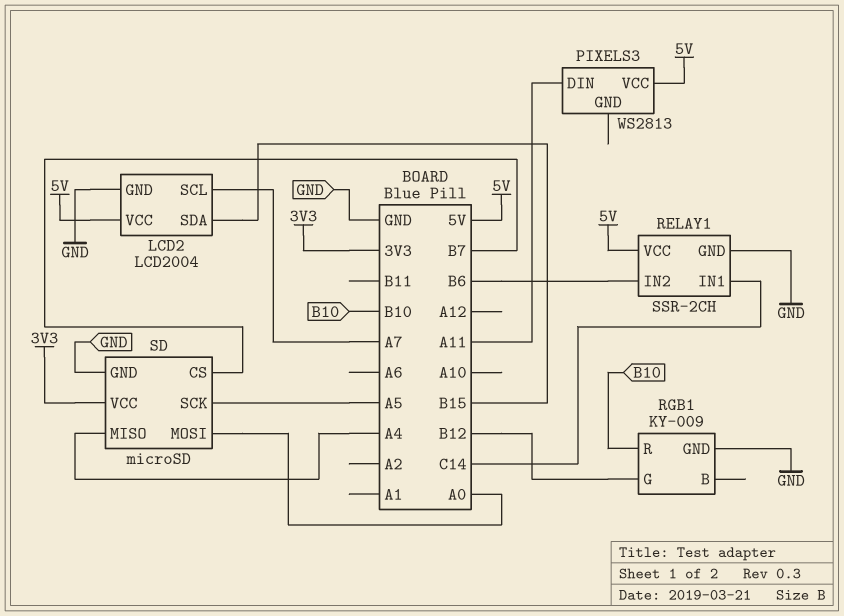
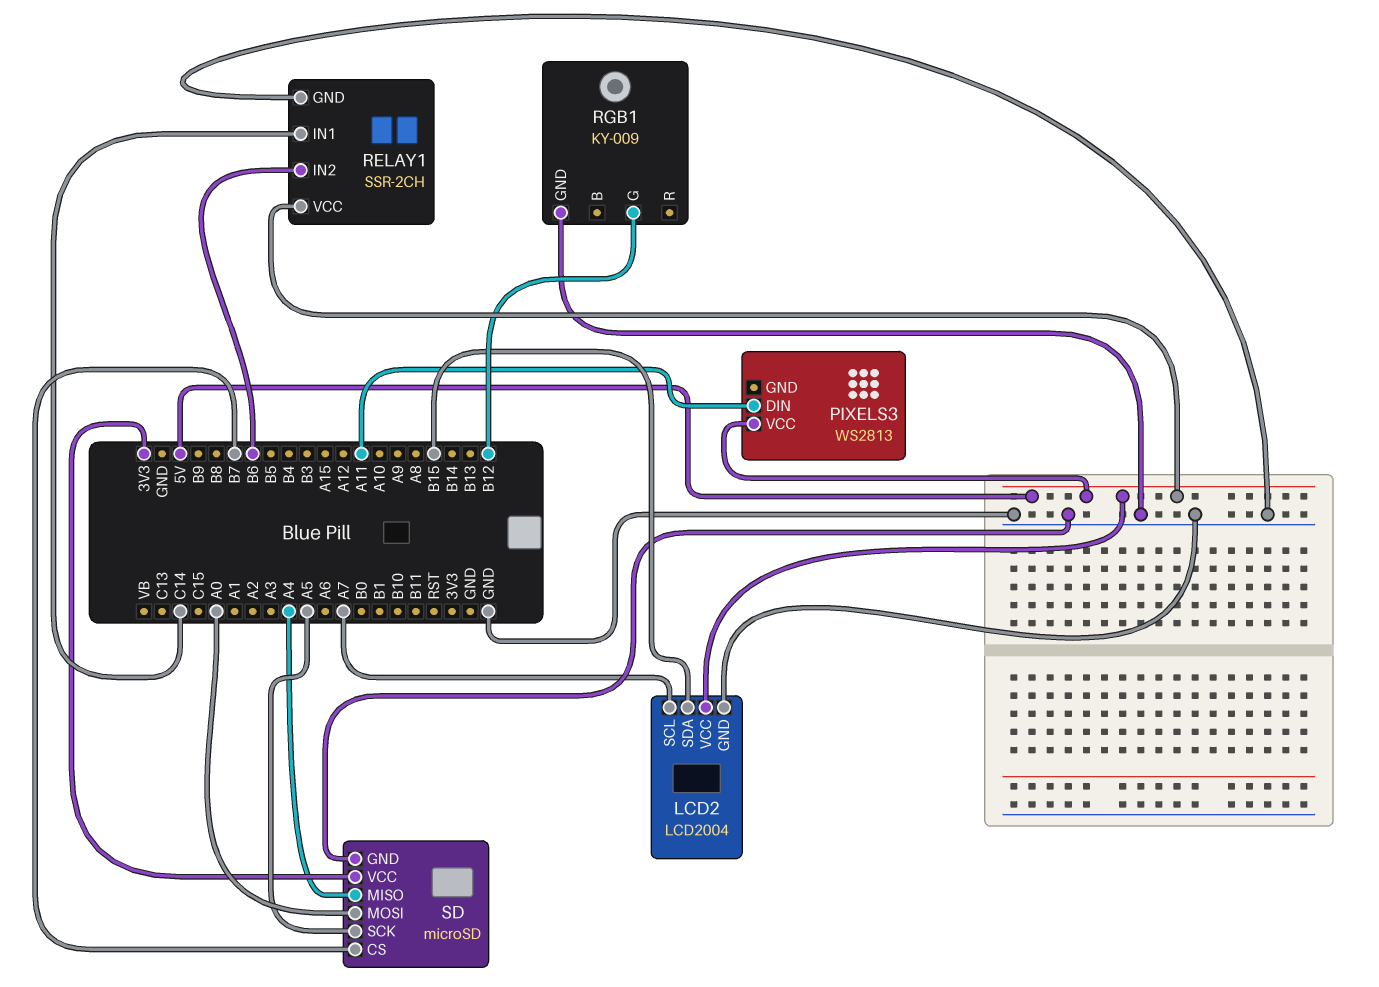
RGB1 pin R: B10 -> none

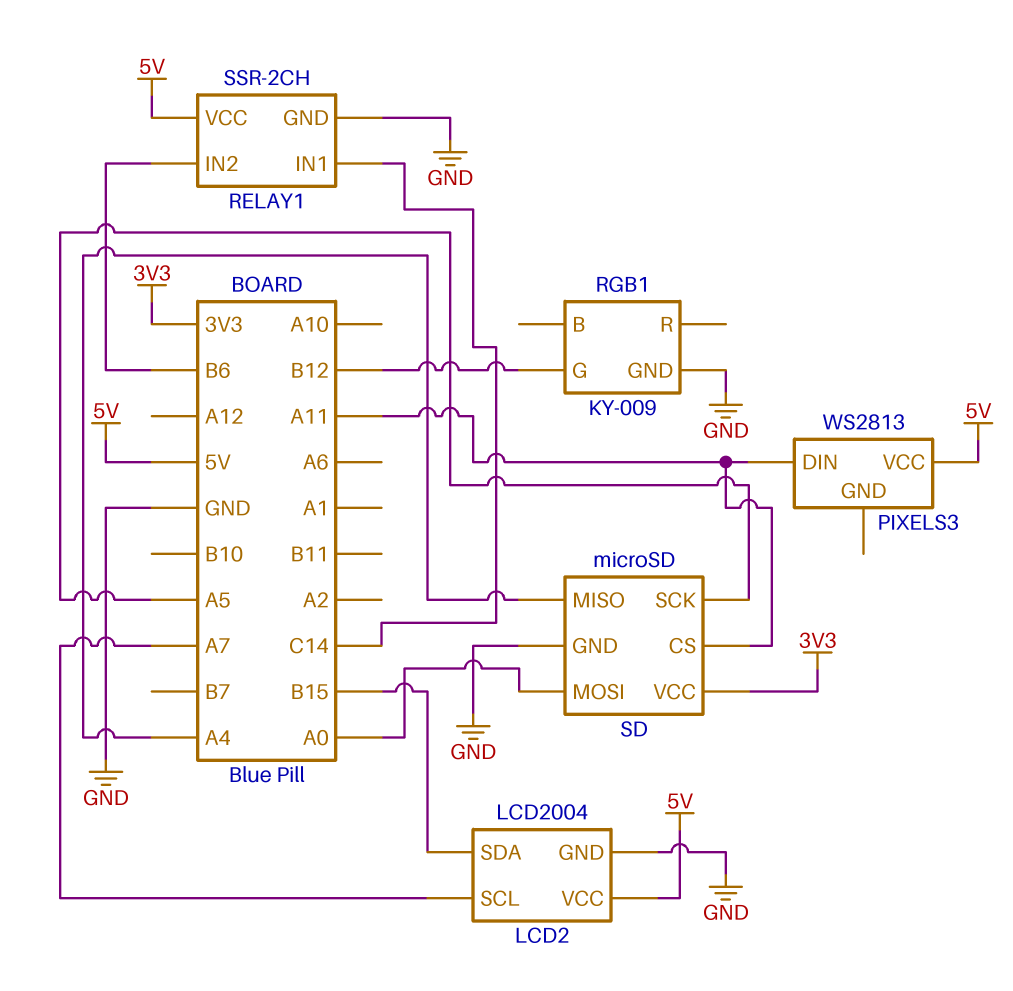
SD pin CS: B7 -> A11

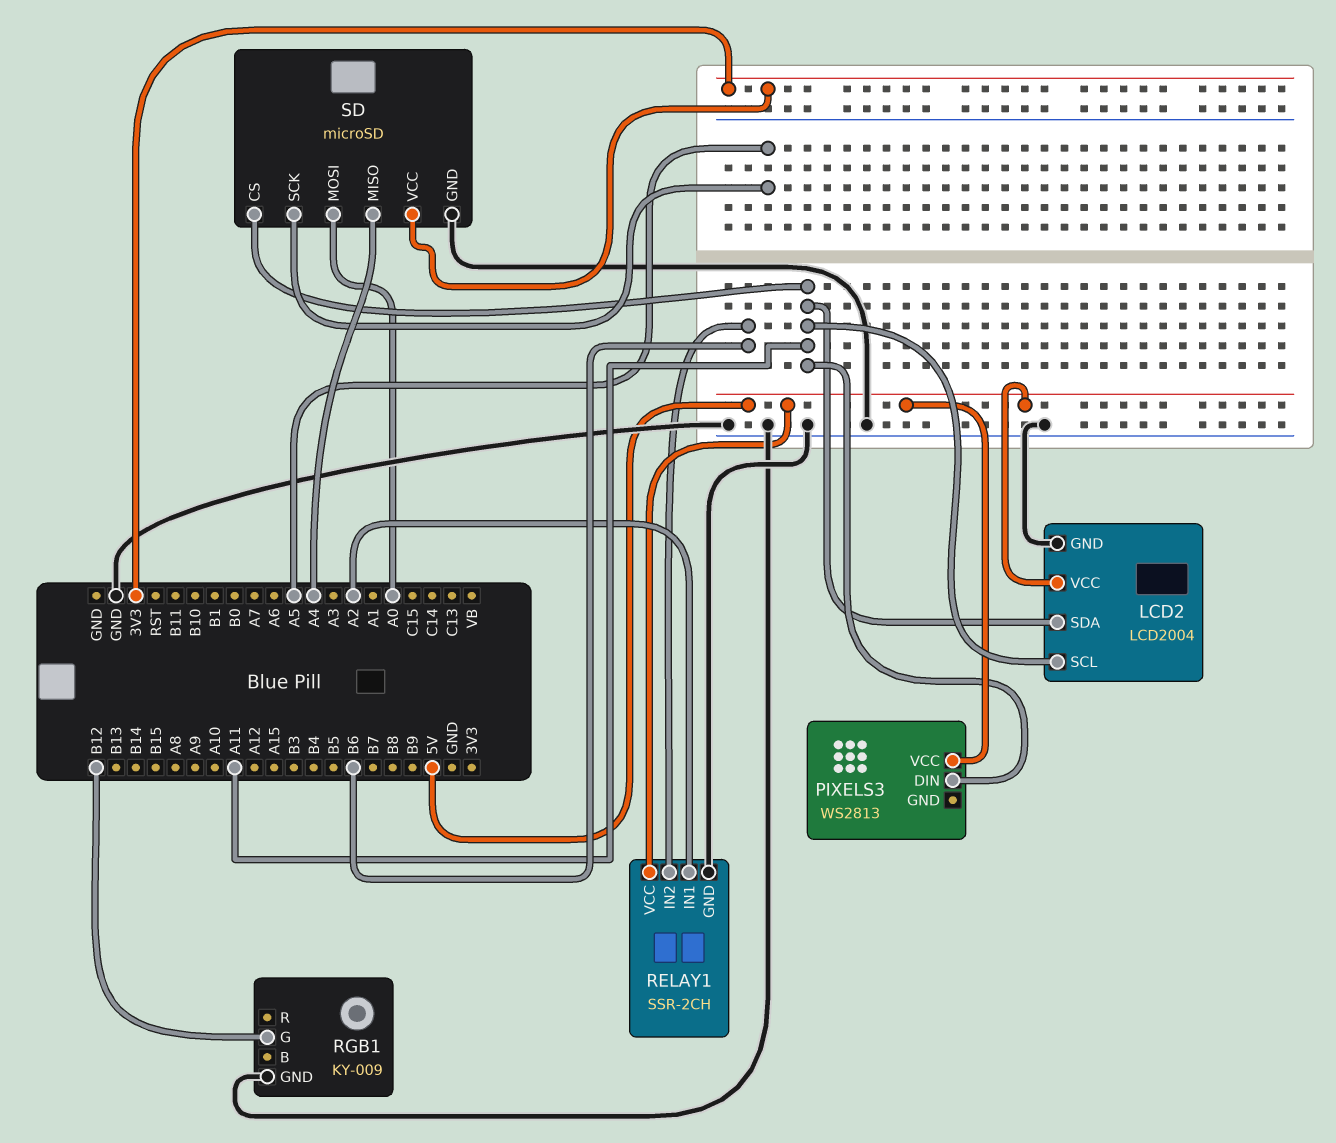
LCD2 pin SCL: A7 -> A11
LCD2 pin SDA: B15 -> A11
RELAY1 pin IN1: C14 -> A2

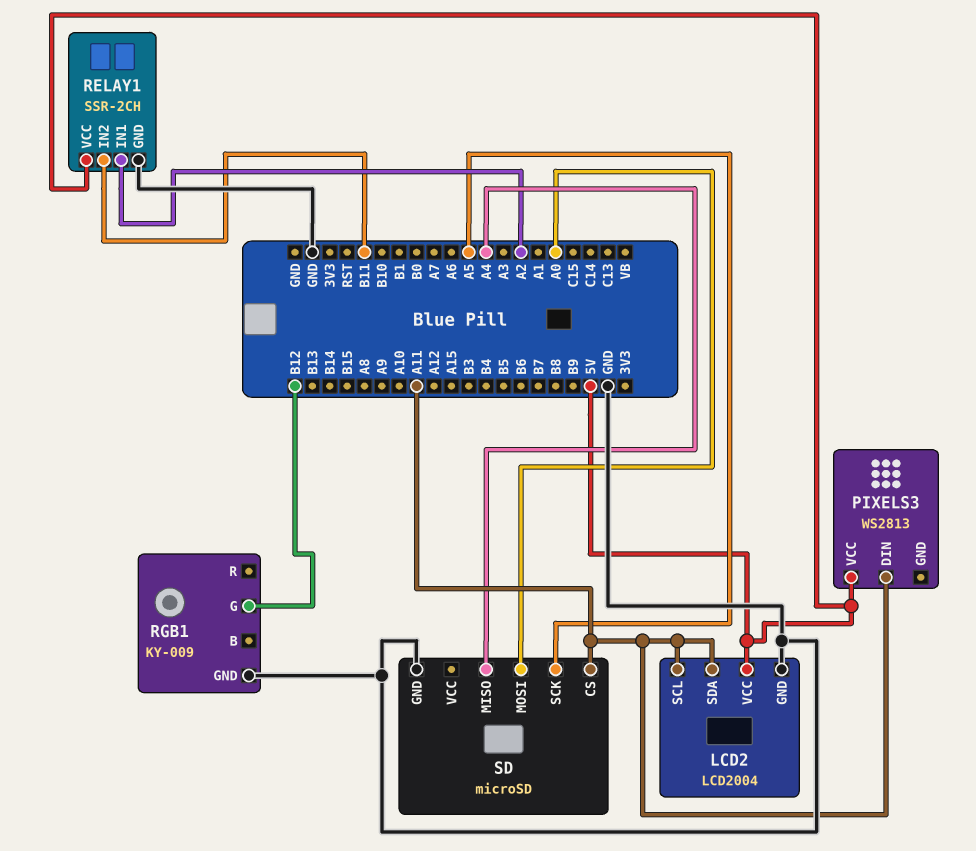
RELAY1 pin IN2: B6 -> B11
SD pin VCC: 3V3 -> none

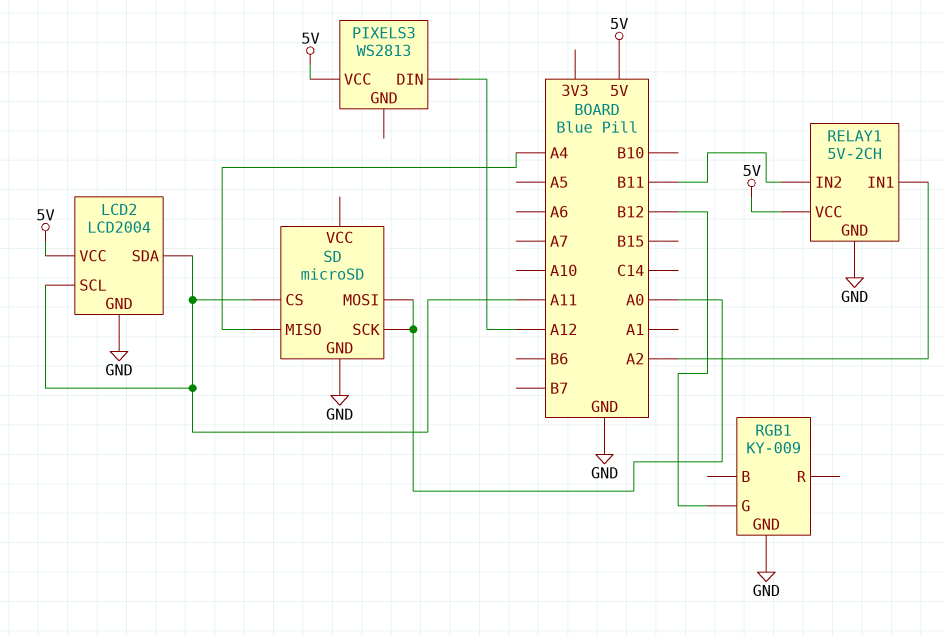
PIXELS3 pin DIN: A11 -> A12
RELAY1: SSR-2CH -> 5V-2CH
SD pin SCK: A5 -> A0

